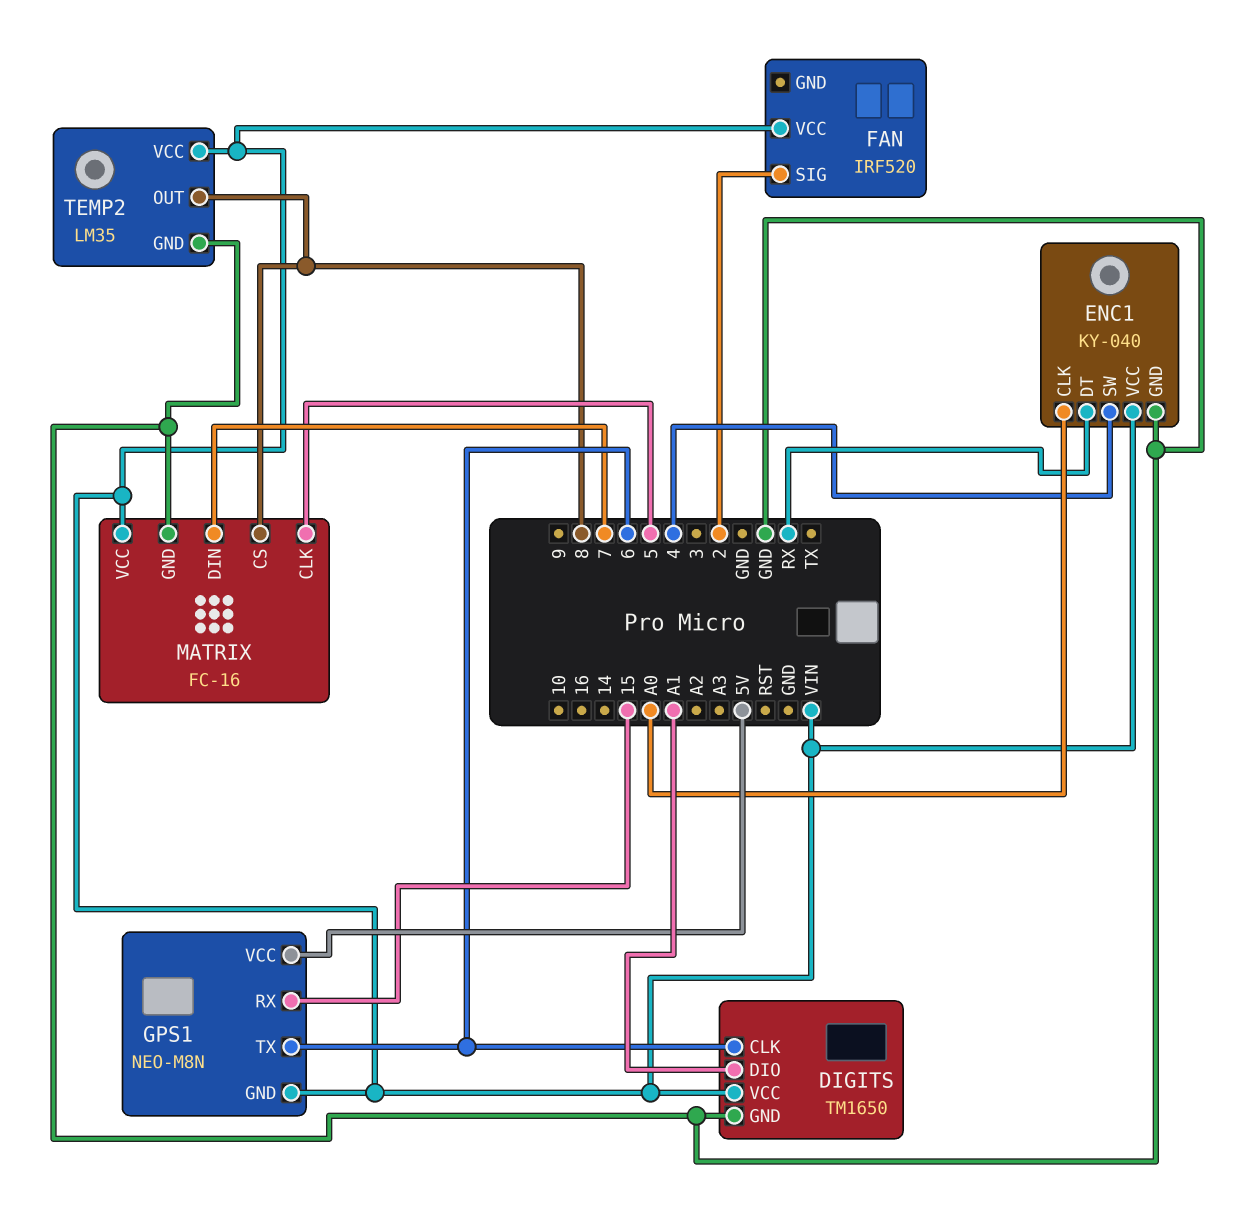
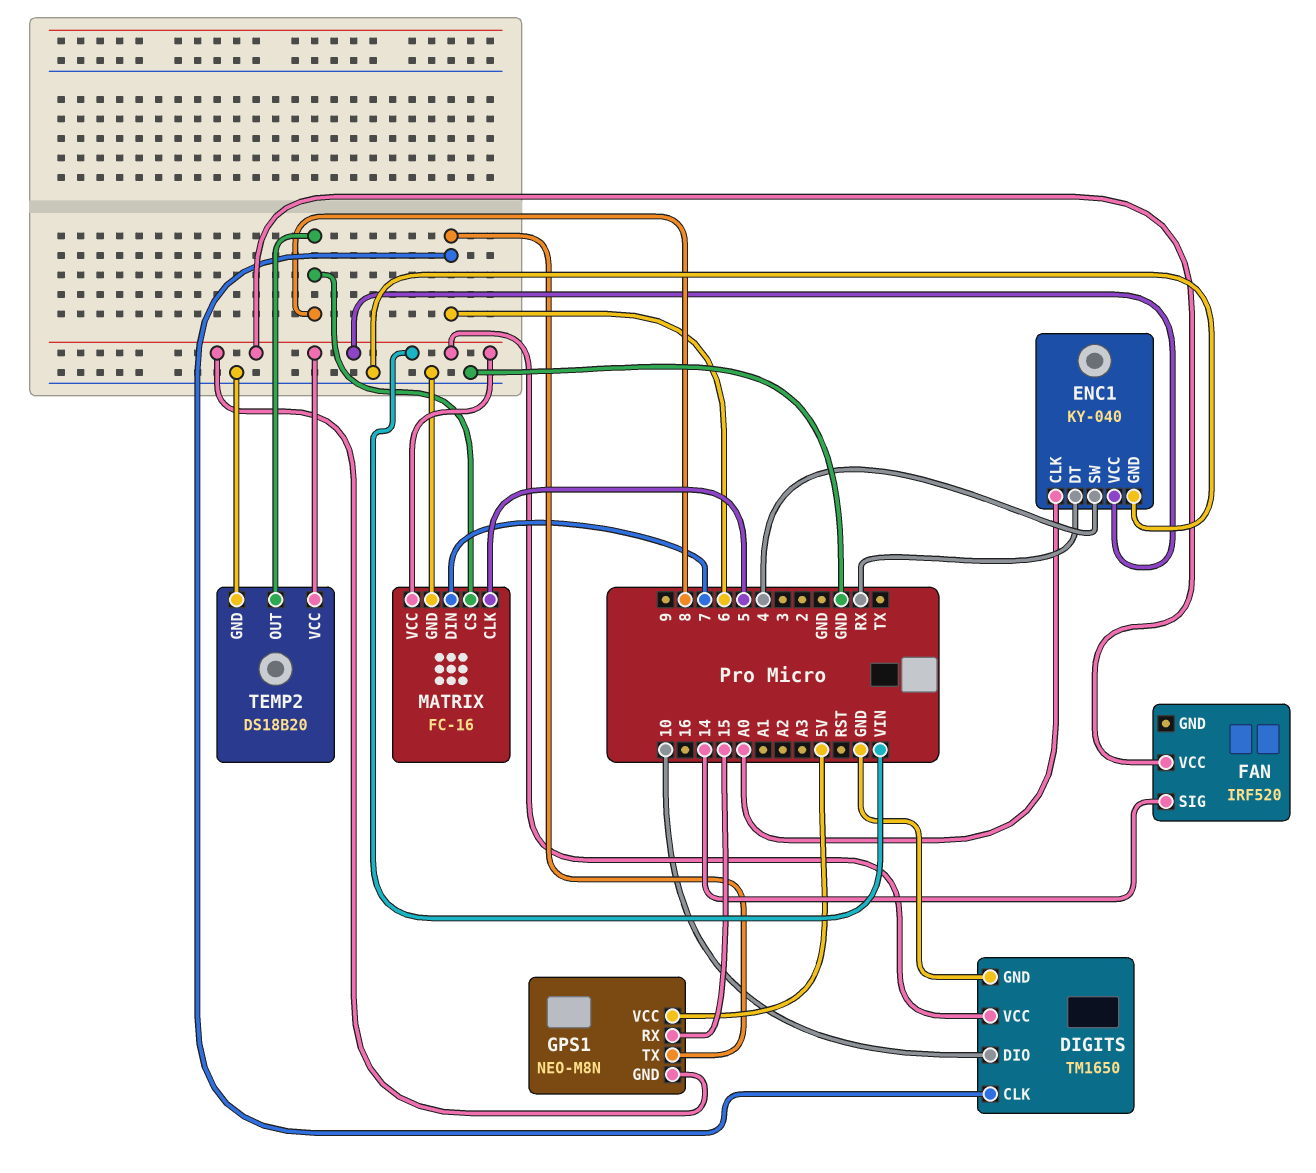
DIGITS pin DIO: A1 -> 10
FAN pin SIG: 2 -> 14
TEMP2: LM35 -> DS18B20

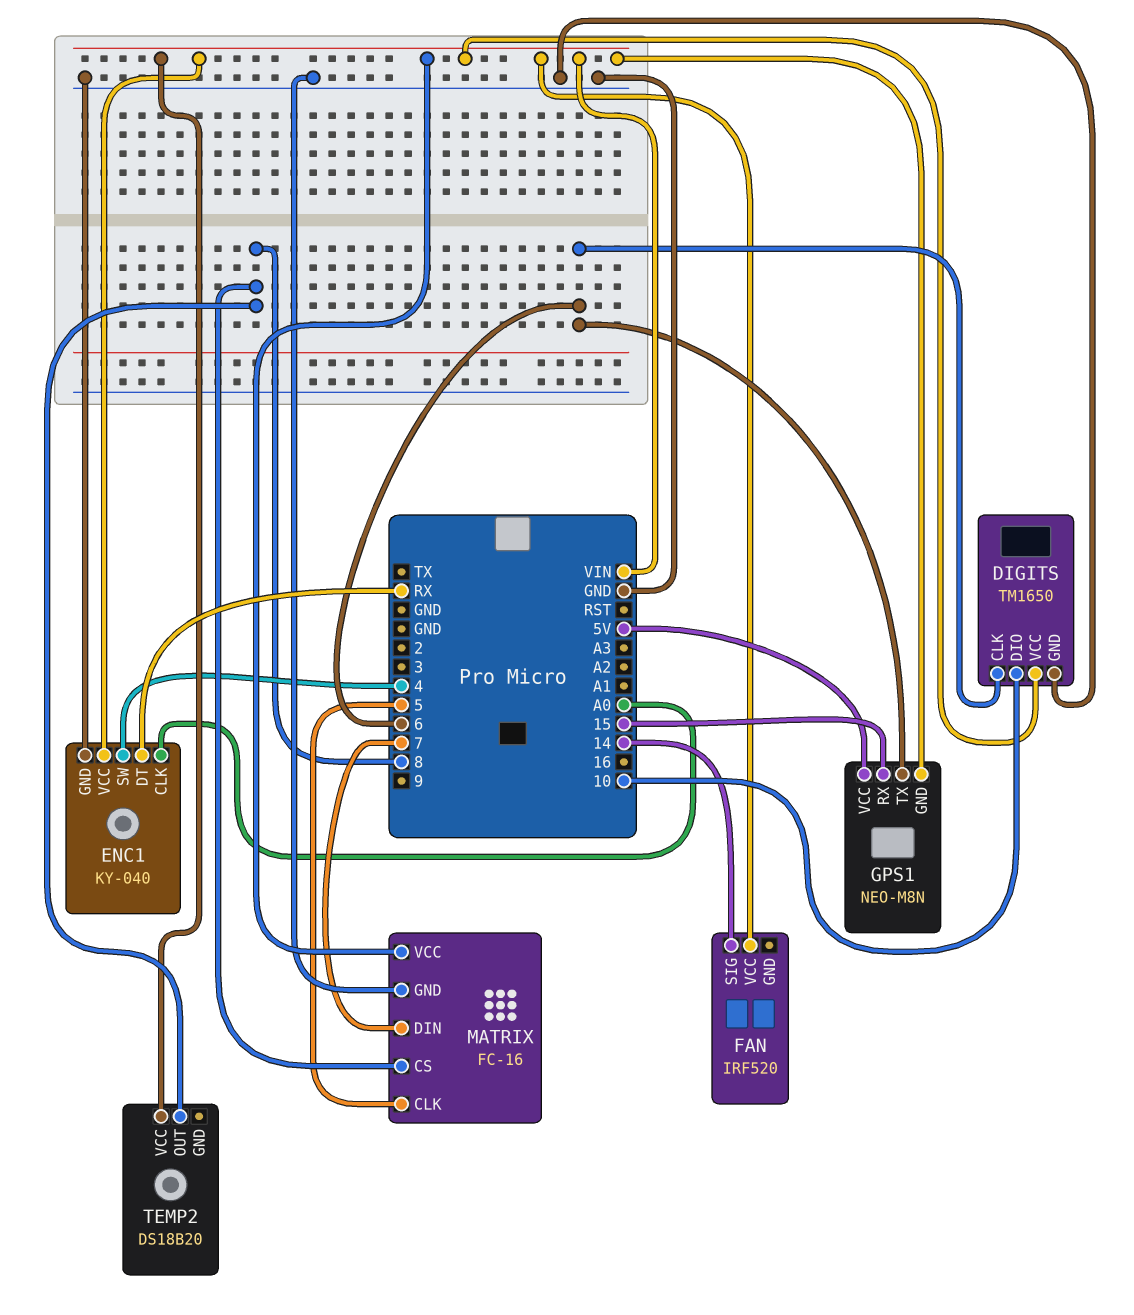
TEMP2 pin GND: GND -> none

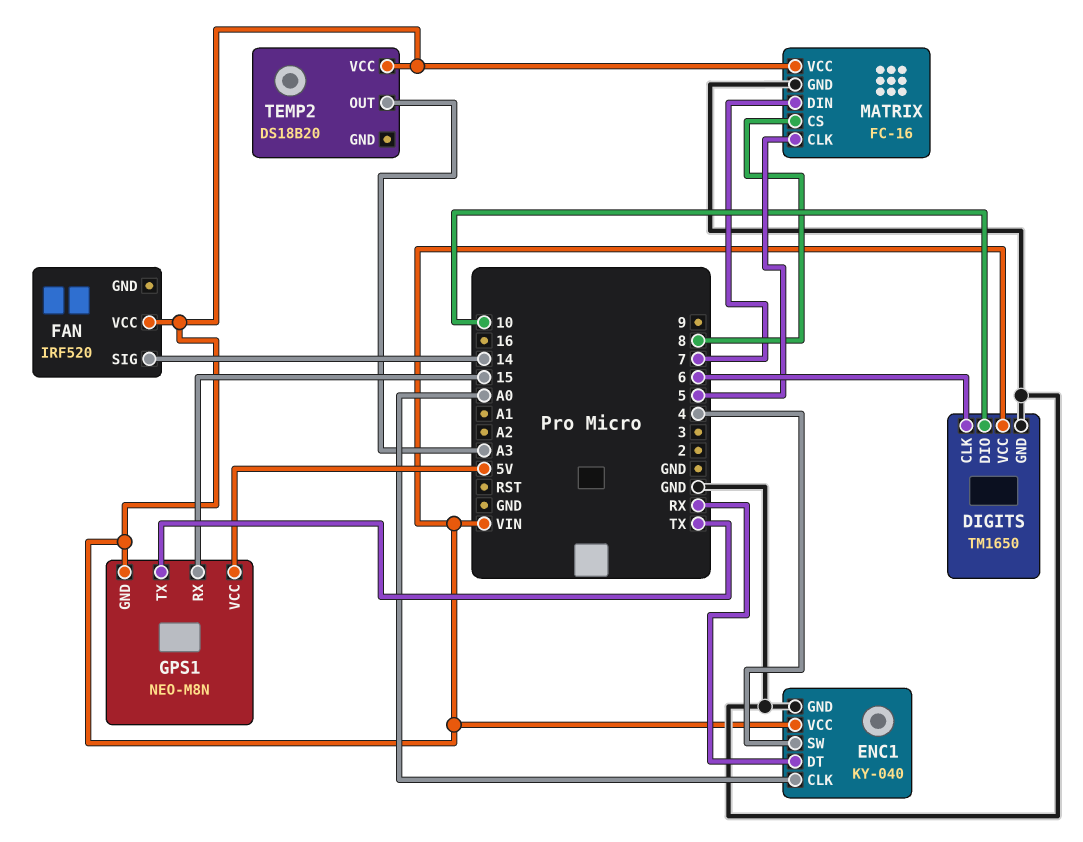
GPS1 pin TX: 6 -> TX
TEMP2 pin OUT: 8 -> A3

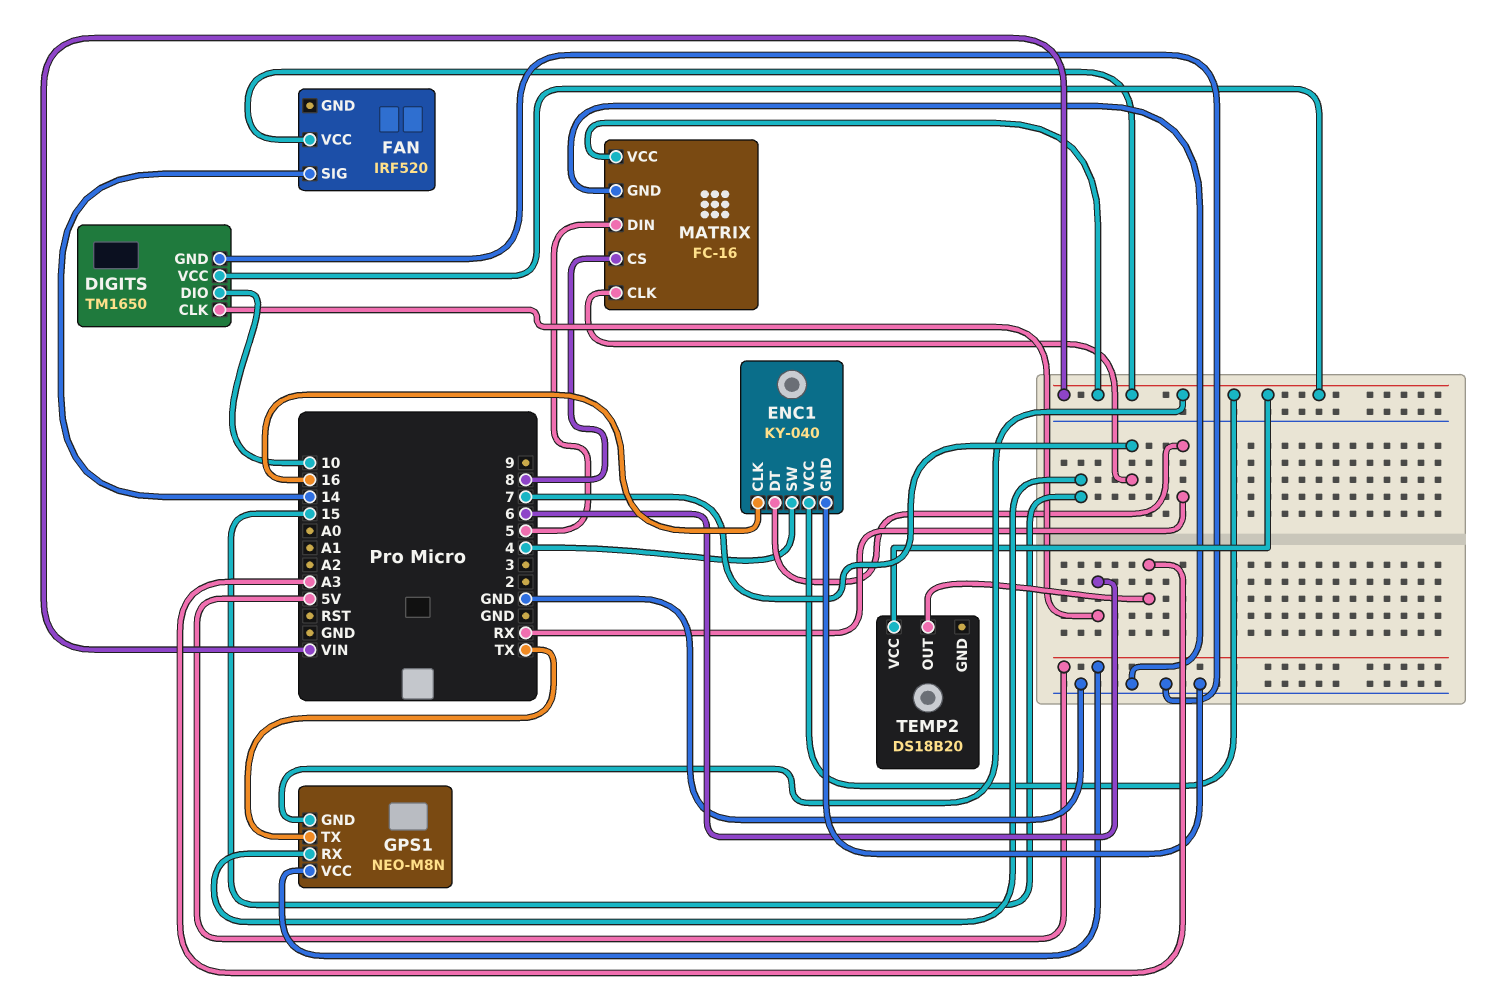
ENC1 pin CLK: A0 -> 16
MATRIX pin CLK: 5 -> 7
MATRIX pin DIN: 7 -> 5

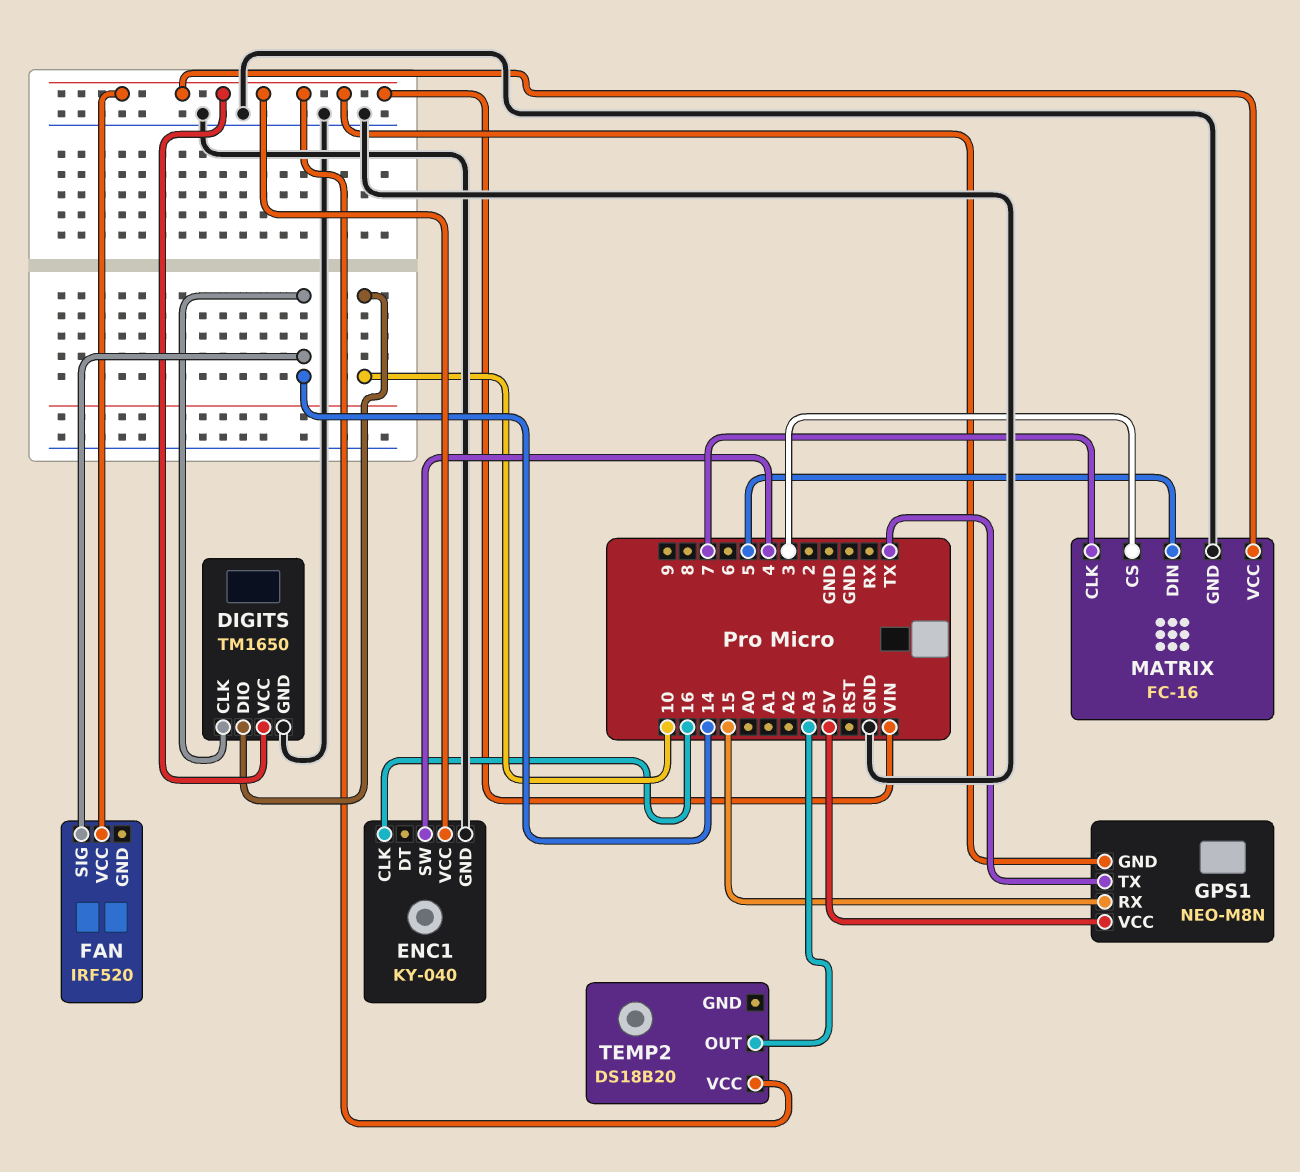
DIGITS pin CLK: 6 -> 14
ENC1 pin DT: RX -> none
MATRIX pin CS: 8 -> 3

